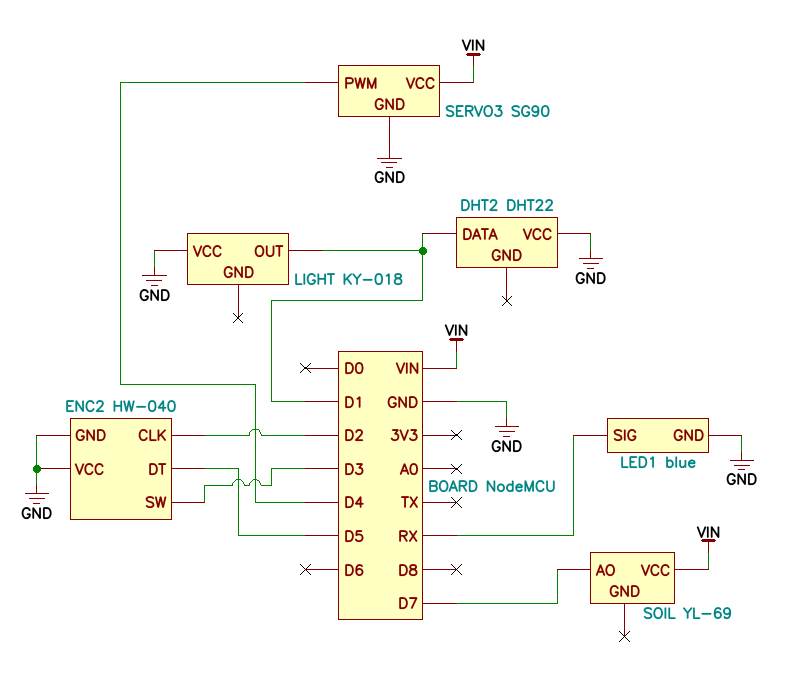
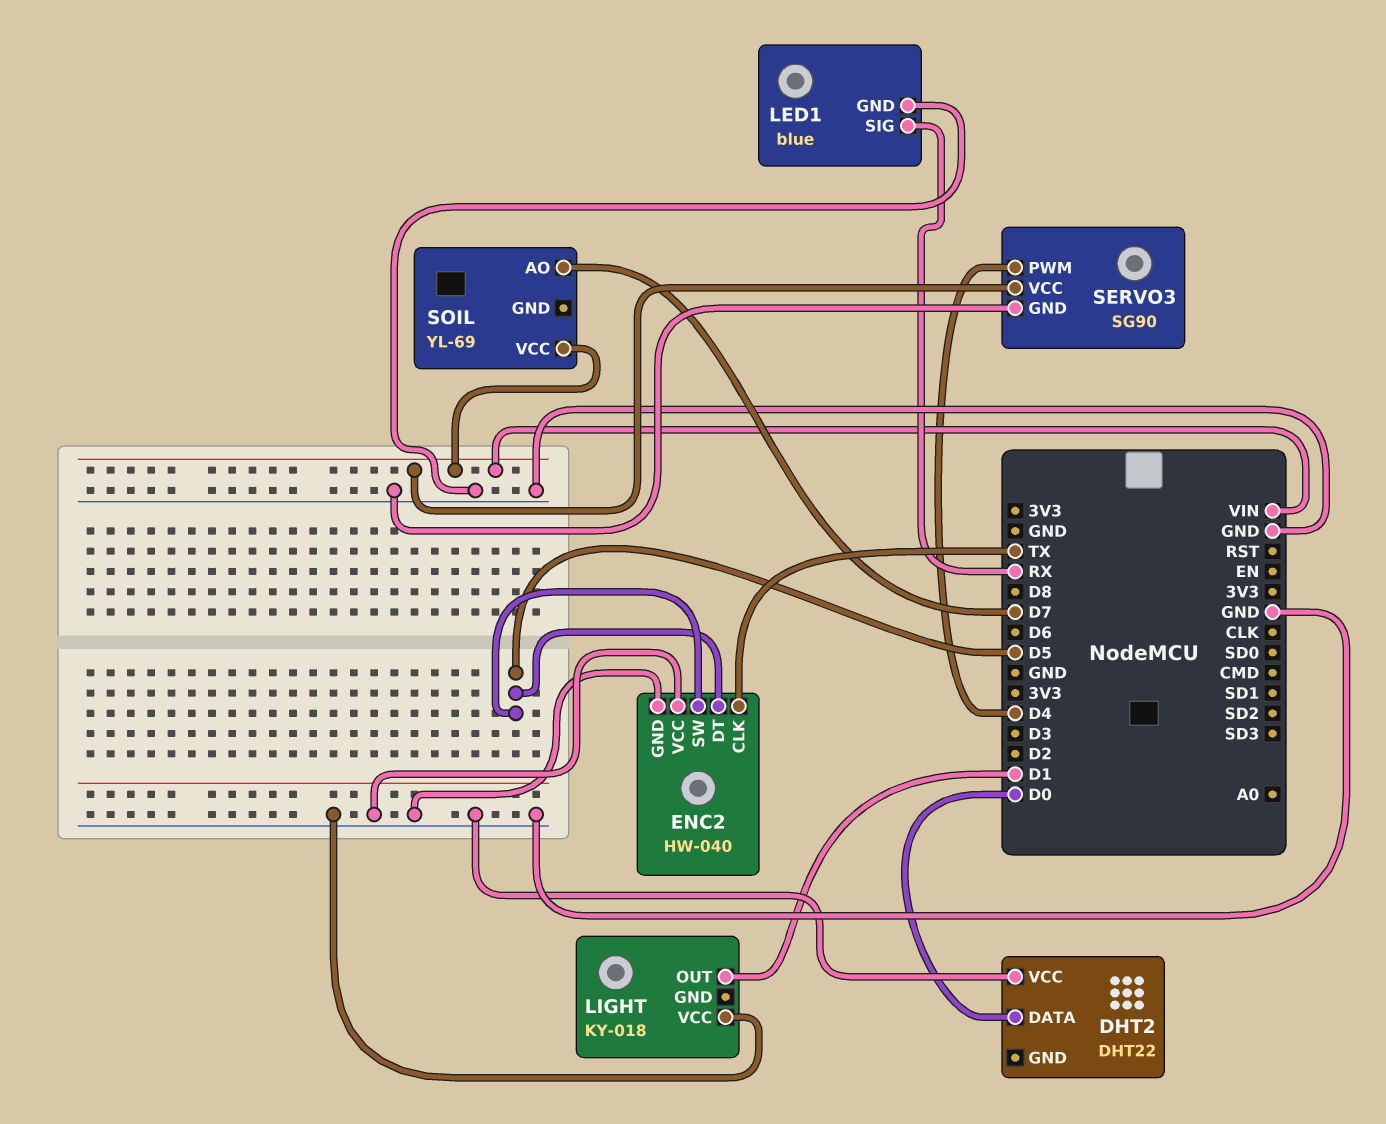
DHT2 pin DATA: D1 -> D0
ENC2 pin CLK: D2 -> TX
ENC2 pin SW: D3 -> D5

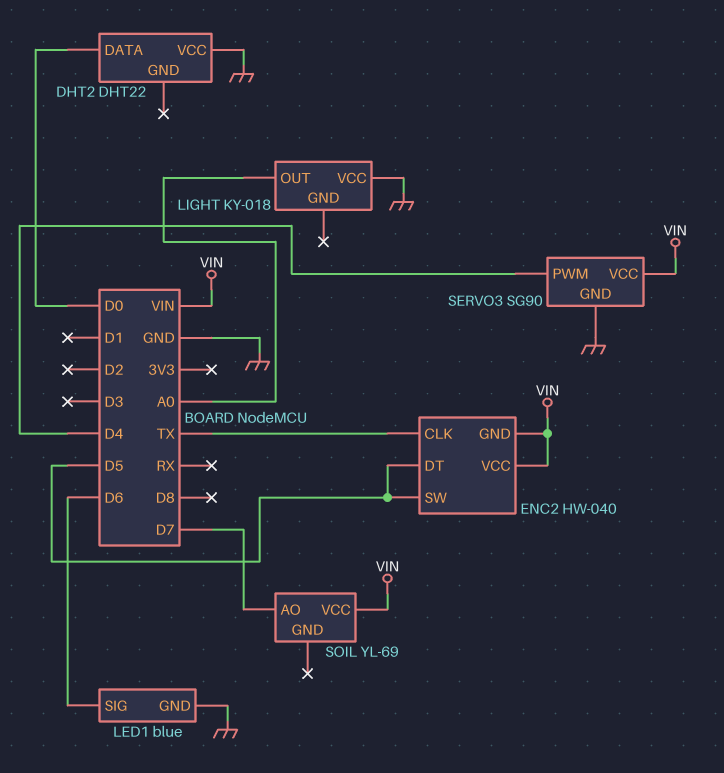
ENC2 pin GND: GND -> VIN
ENC2 pin VCC: GND -> VIN
LED1 pin SIG: RX -> D6
LIGHT pin OUT: D1 -> A0

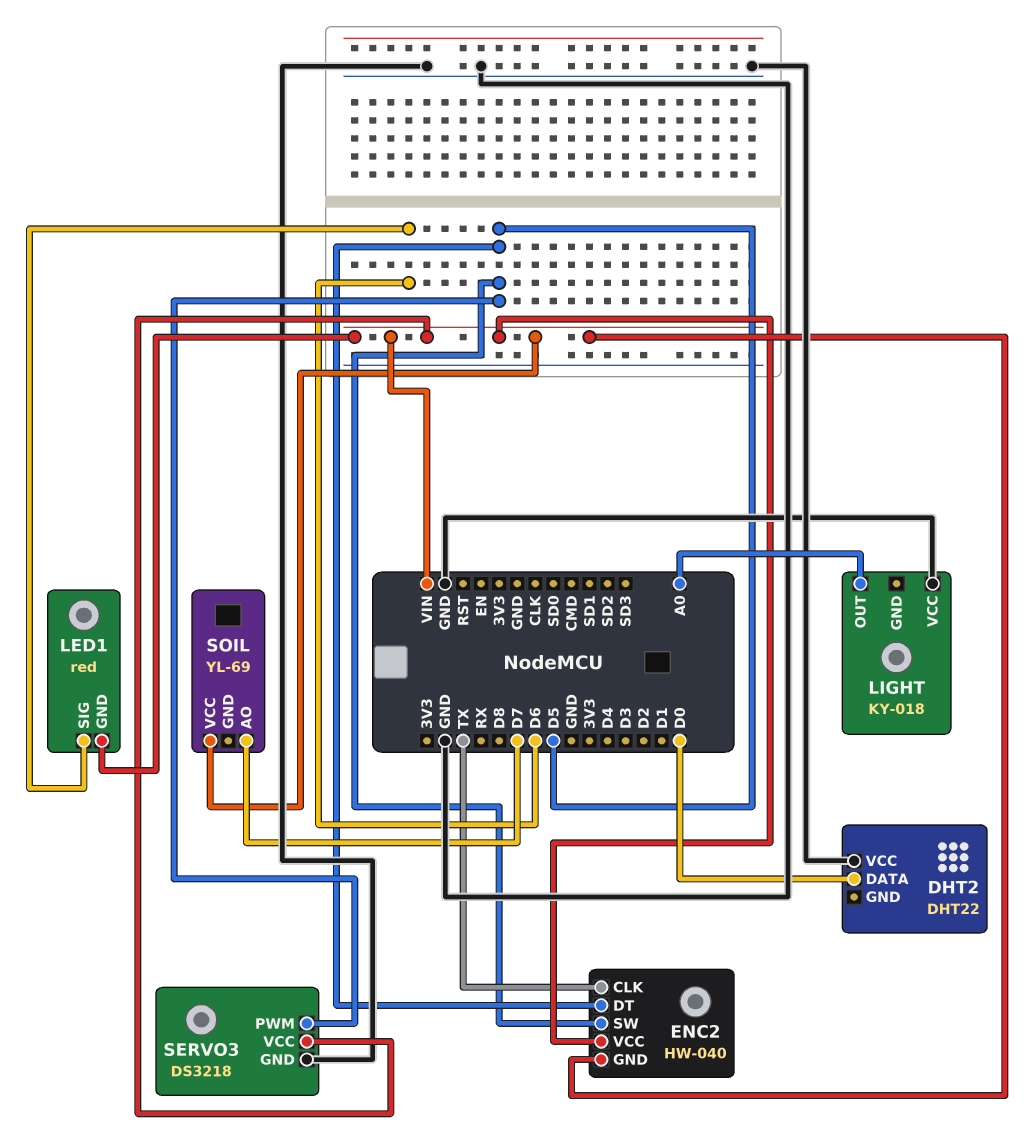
LED1: blue -> red
LED1 pin GND: GND -> VIN
SERVO3: SG90 -> DS3218
SERVO3 pin PWM: D4 -> D5

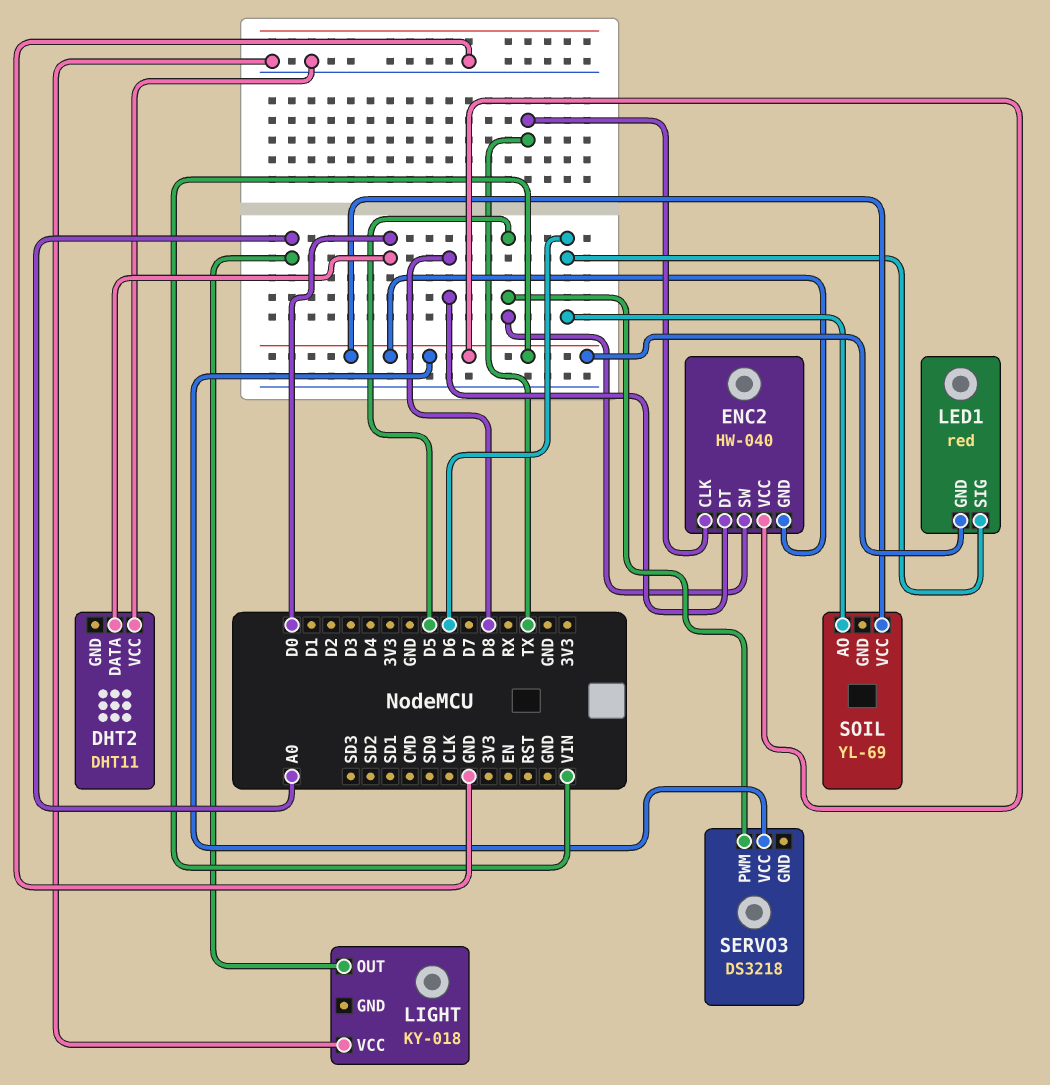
DHT2: DHT22 -> DHT11
ENC2 pin DT: D5 -> D8
SERVO3 pin GND: GND -> none
SOIL pin AO: D7 -> D6

